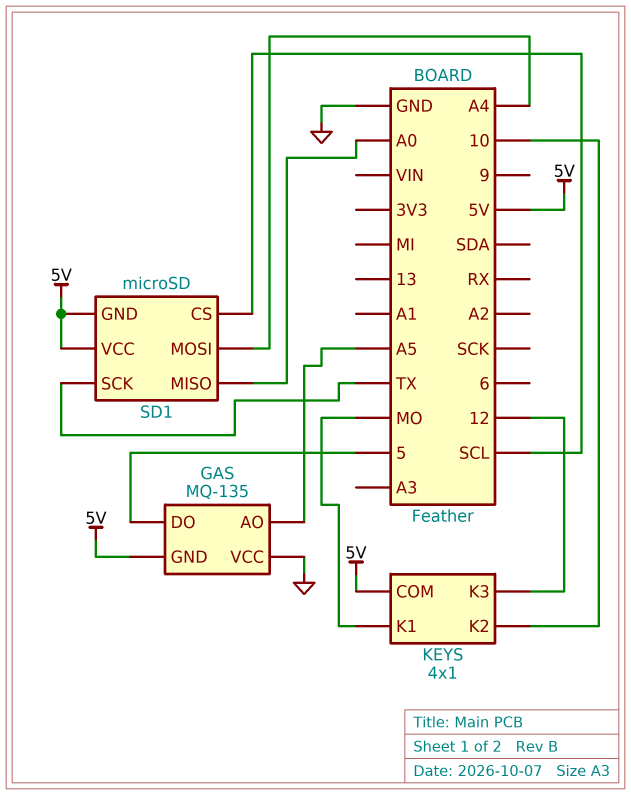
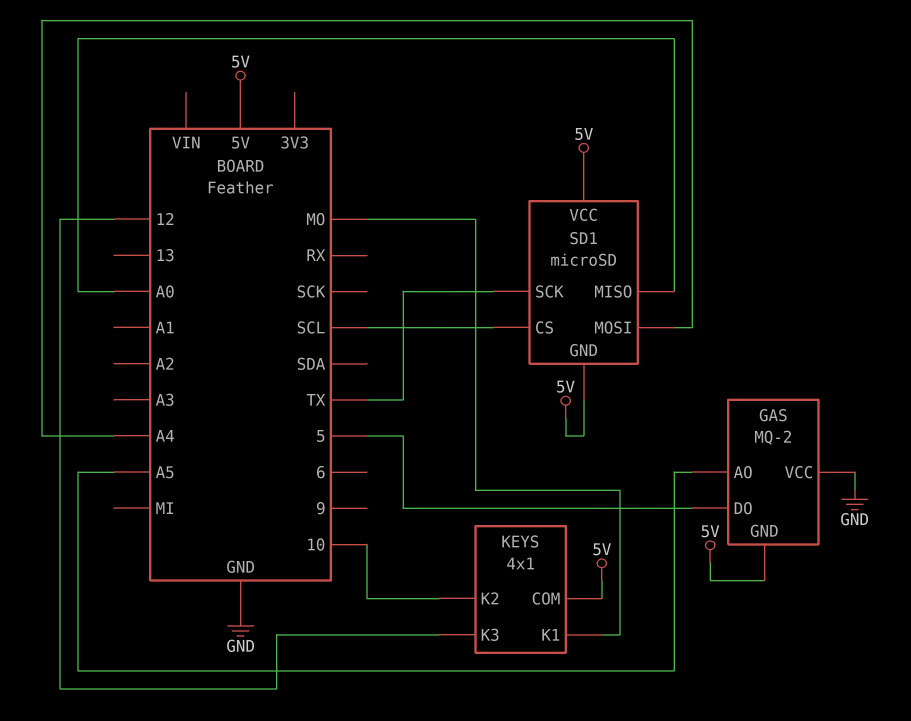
GAS: MQ-135 -> MQ-2

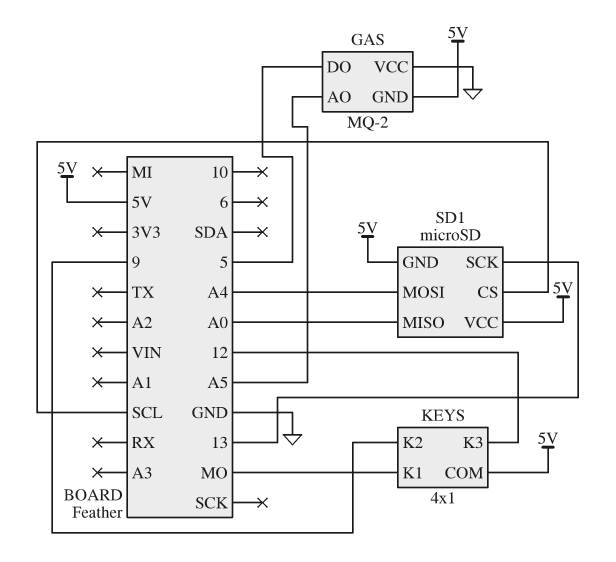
KEYS pin K2: 10 -> 9
SD1 pin SCK: TX -> 13

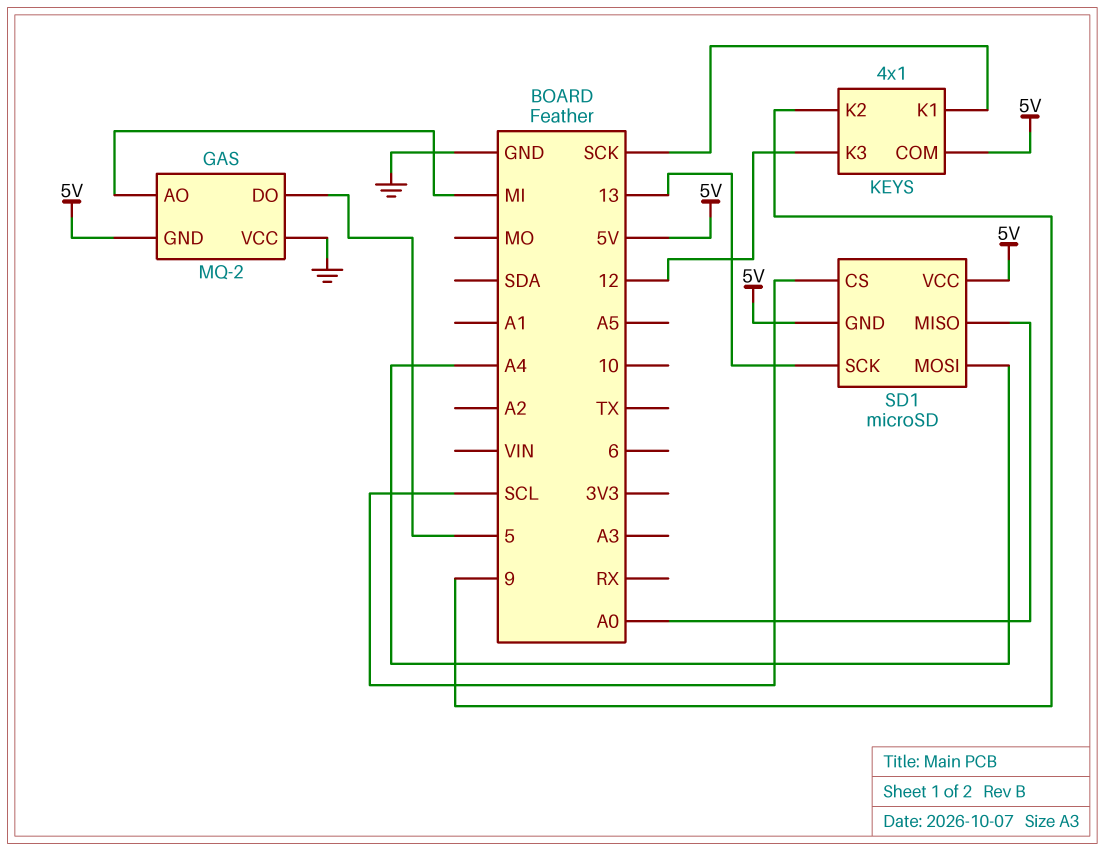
GAS pin AO: A5 -> MI
KEYS pin K1: MO -> SCK

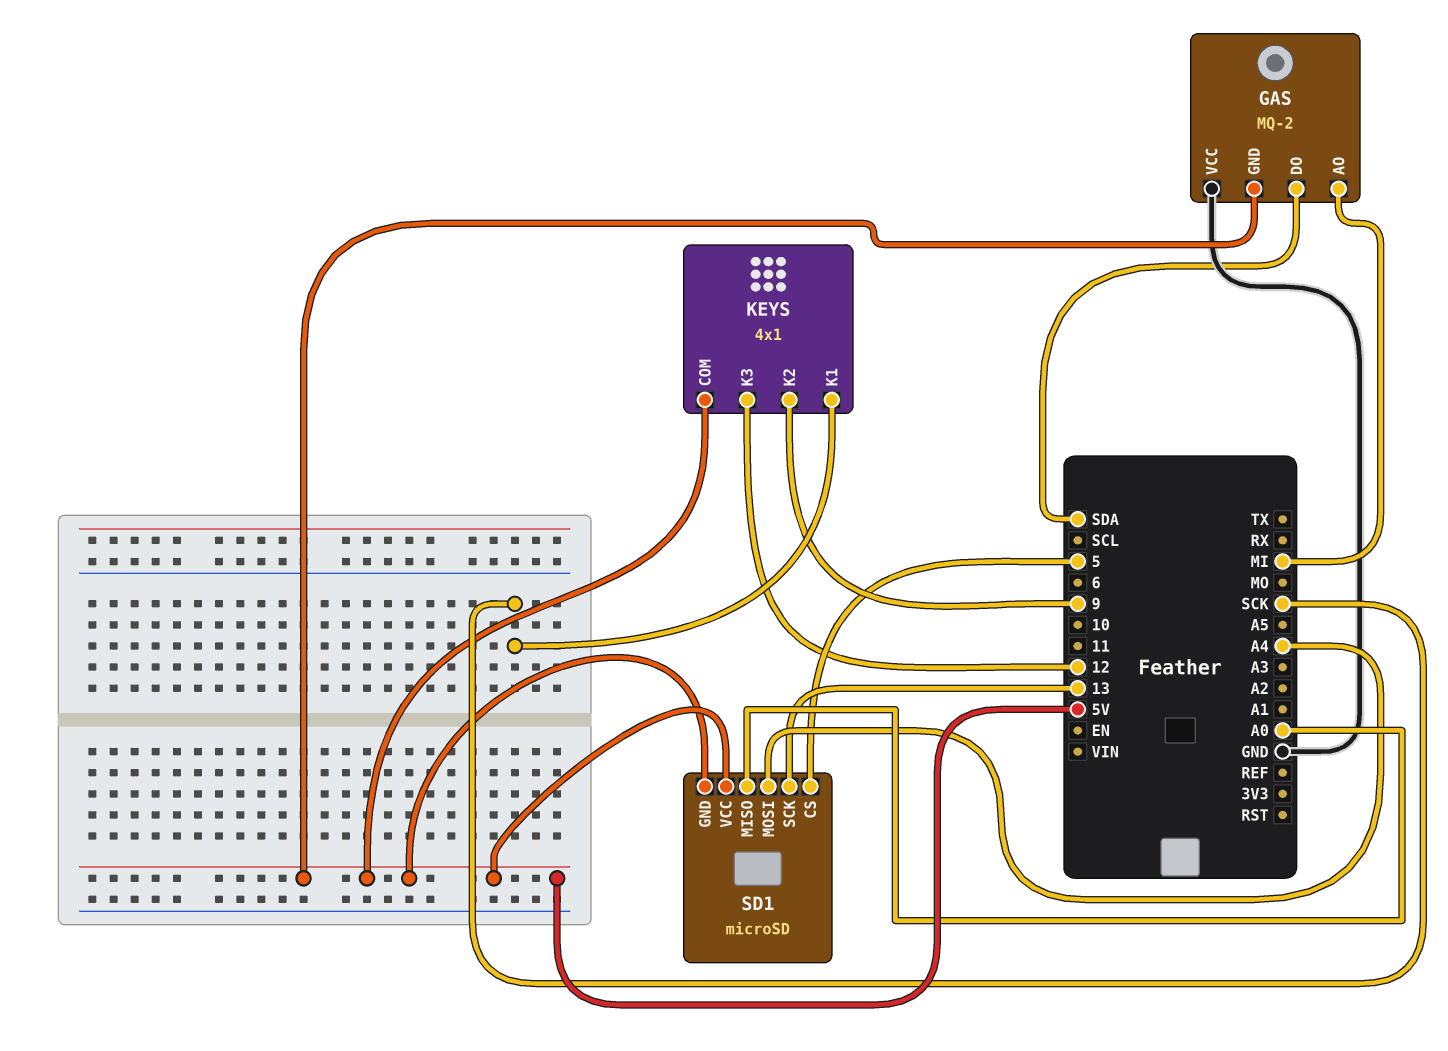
GAS pin DO: 5 -> SDA
SD1 pin CS: SCL -> 5

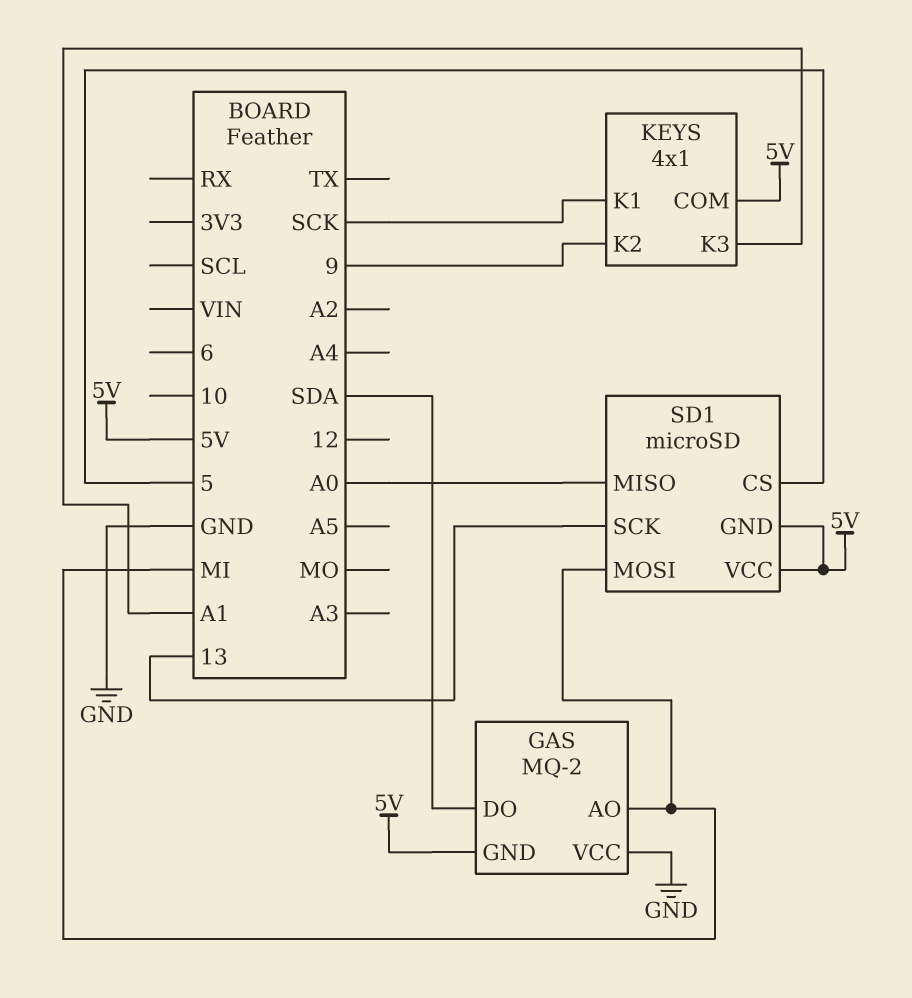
KEYS pin K3: 12 -> A1
SD1 pin MOSI: A4 -> MI

